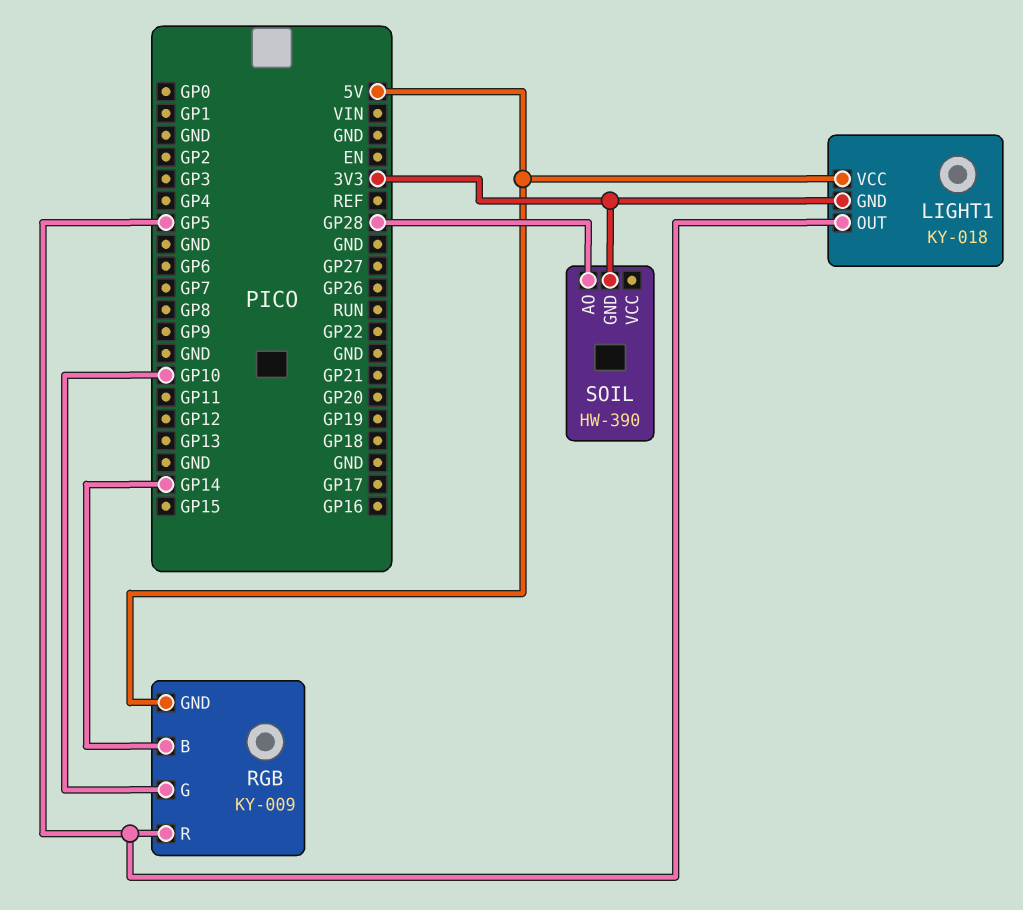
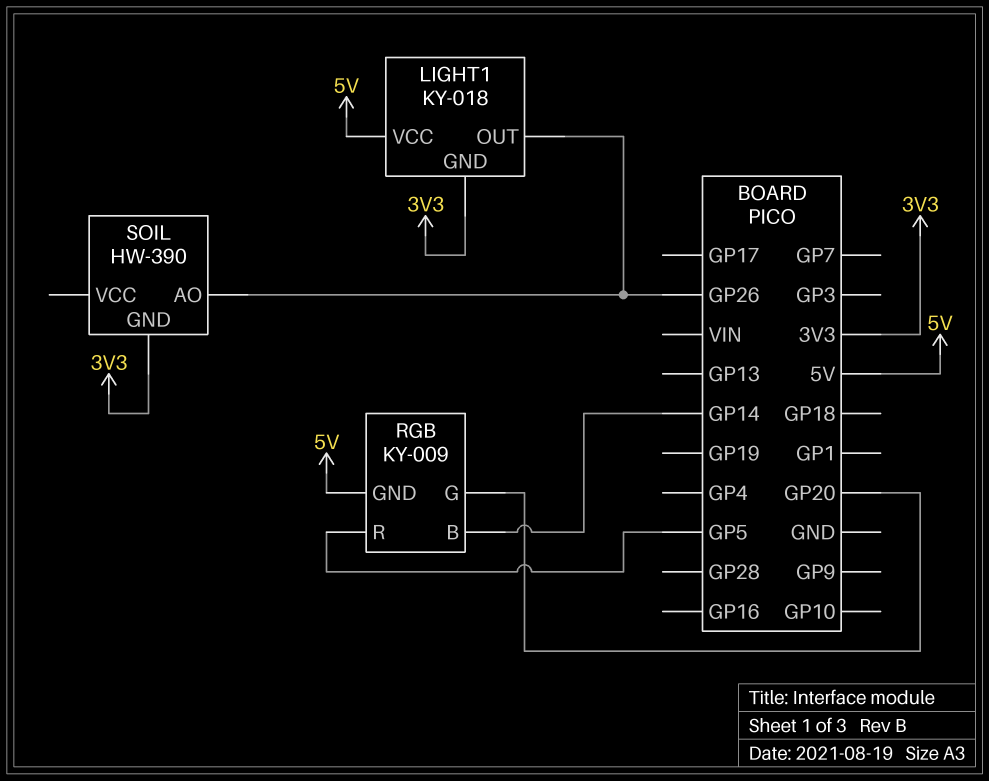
LIGHT1 pin OUT: GP5 -> GP26
RGB pin G: GP10 -> GP20
SOIL pin AO: GP28 -> GP26

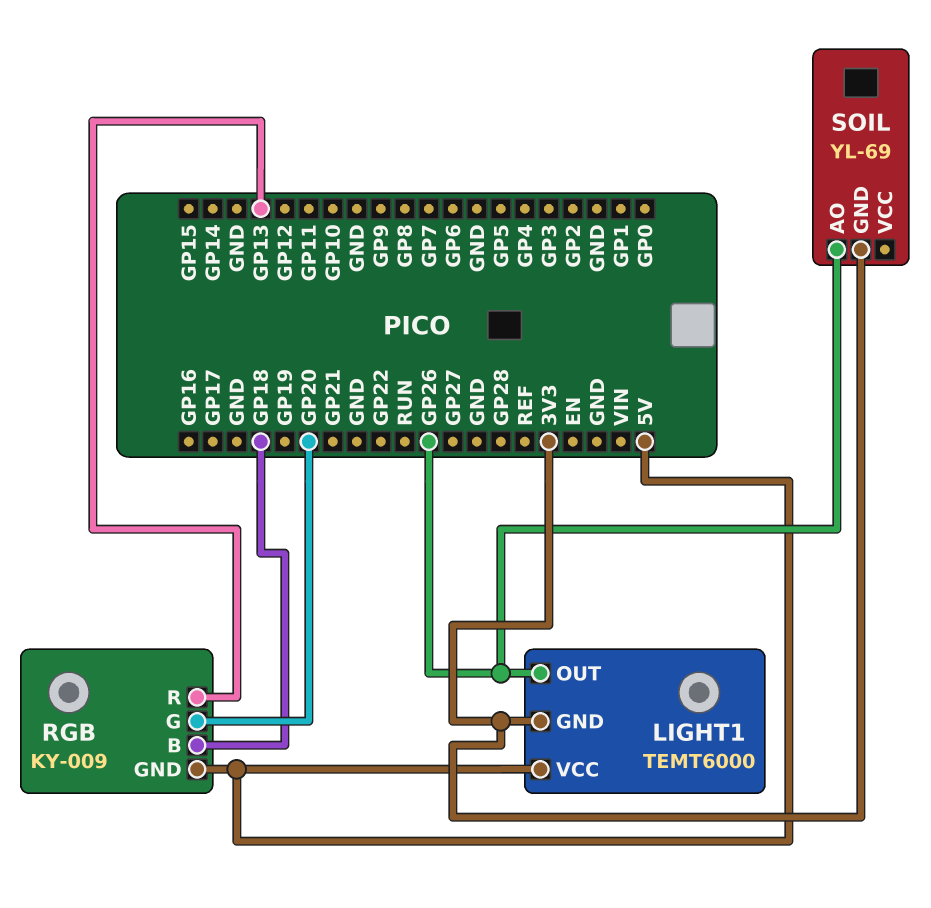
LIGHT1: KY-018 -> TEMT6000
RGB pin B: GP14 -> GP18
RGB pin R: GP5 -> GP13
SOIL: HW-390 -> YL-69

